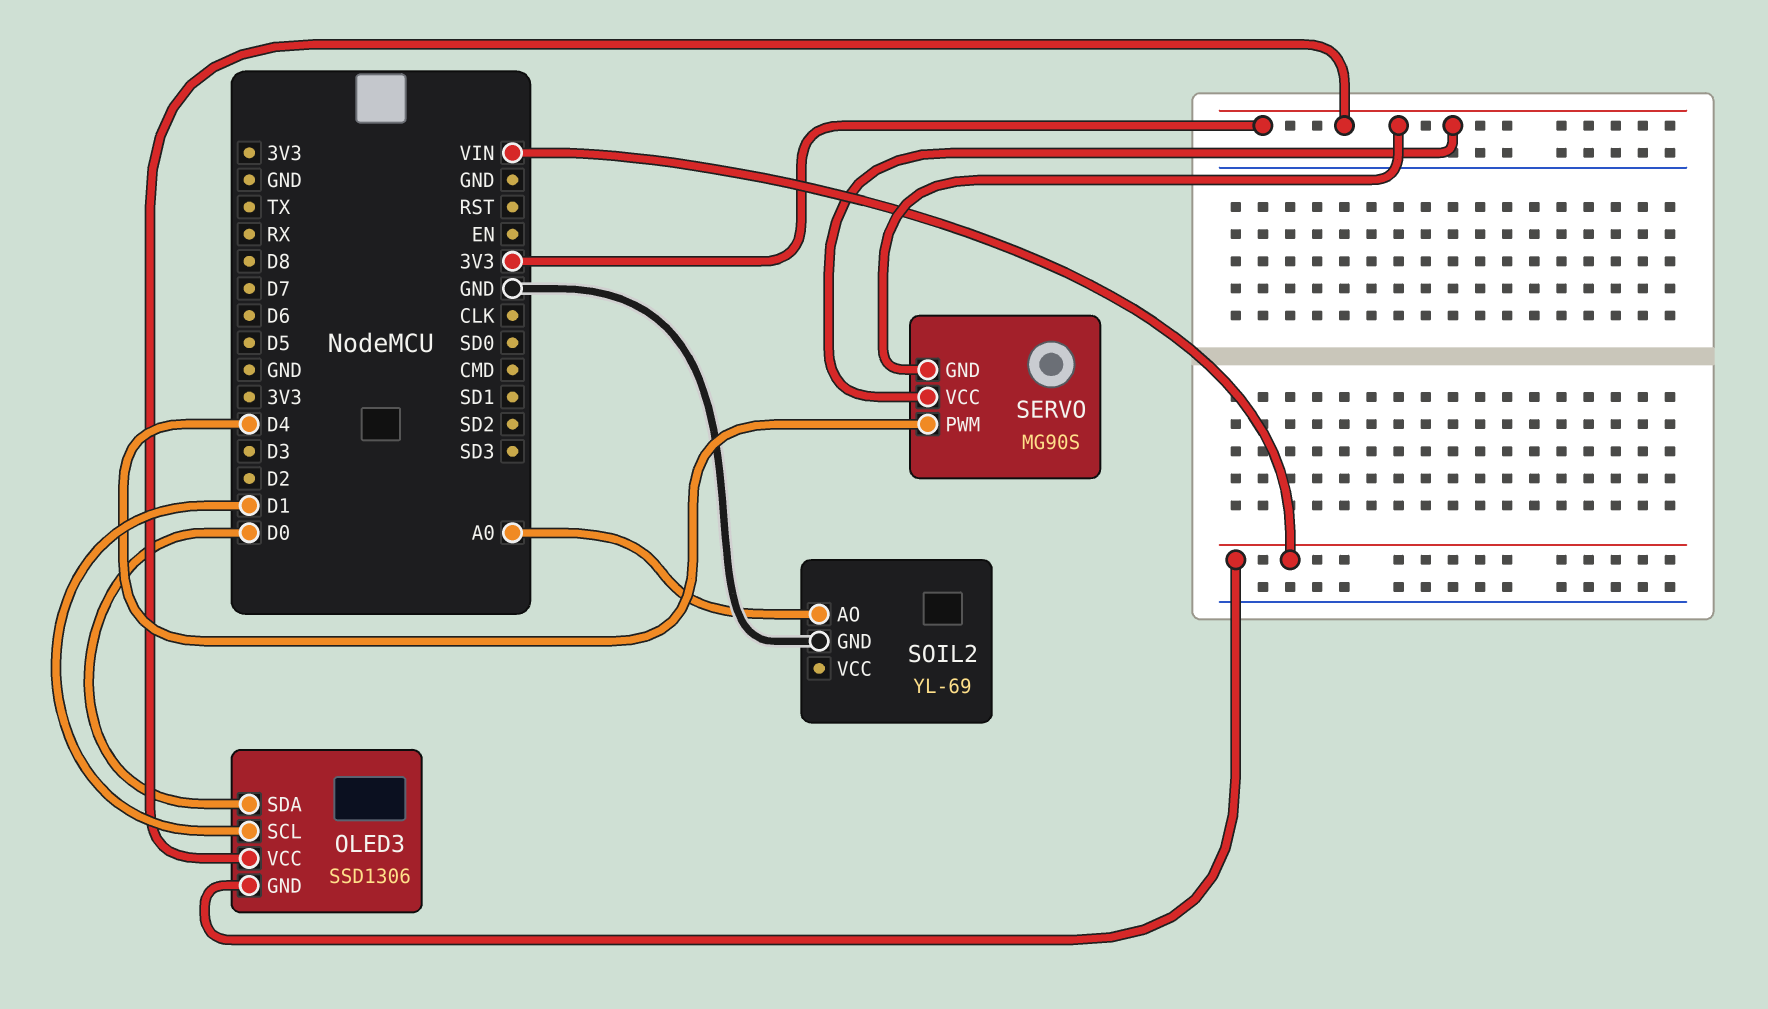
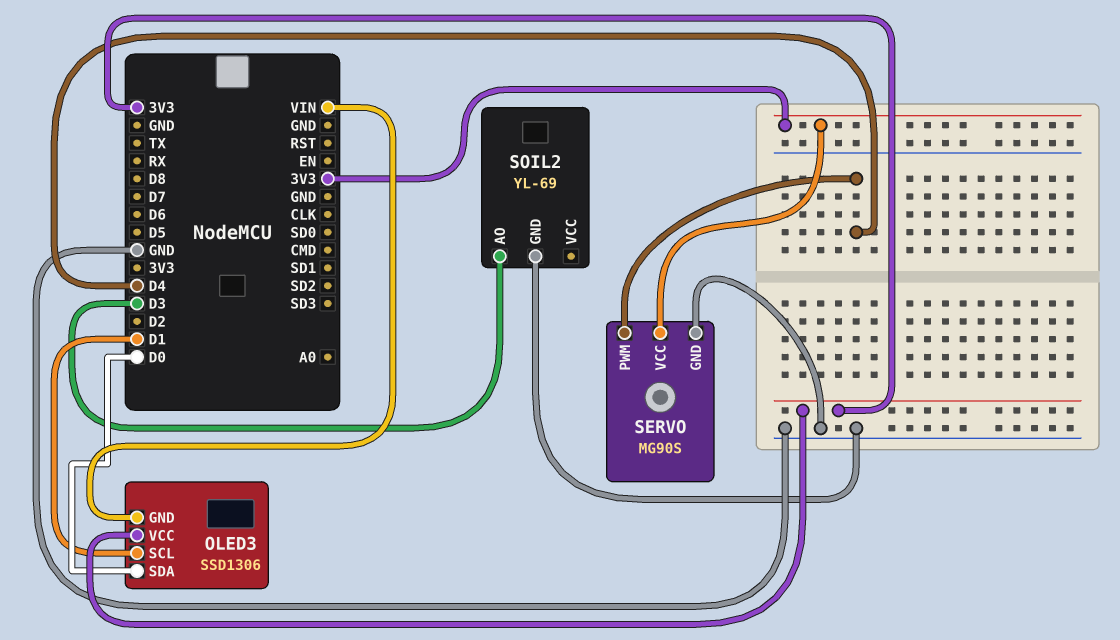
SERVO pin GND: 3V3 -> GND
SOIL2 pin AO: A0 -> D3

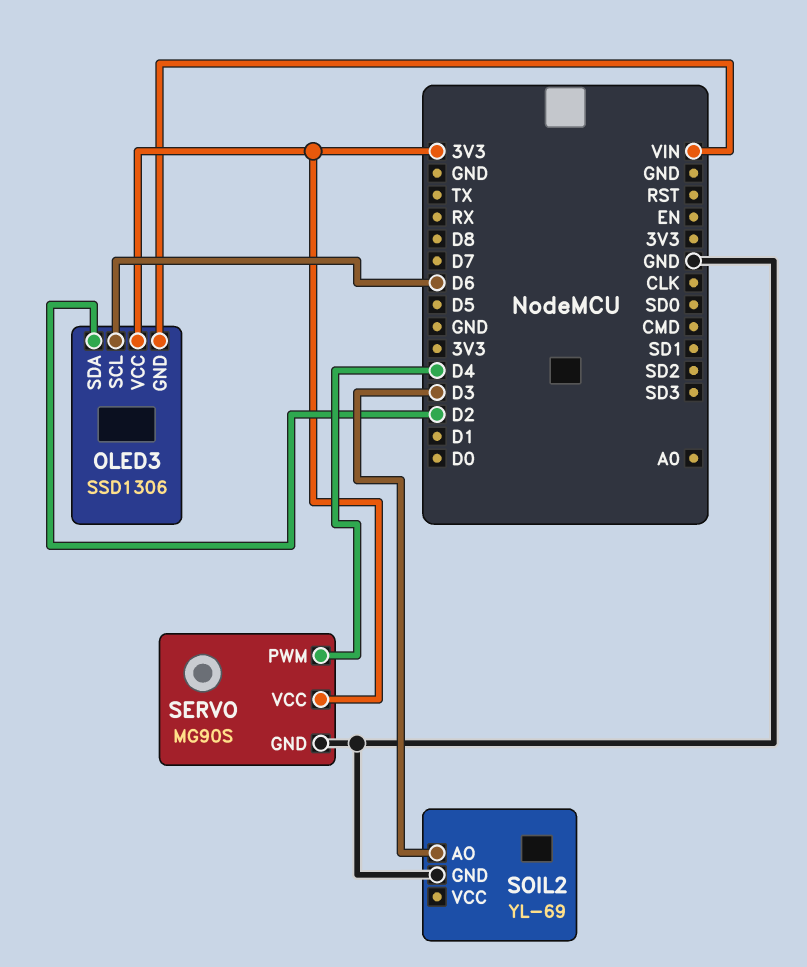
OLED3 pin SCL: D1 -> D6
OLED3 pin SDA: D0 -> D2

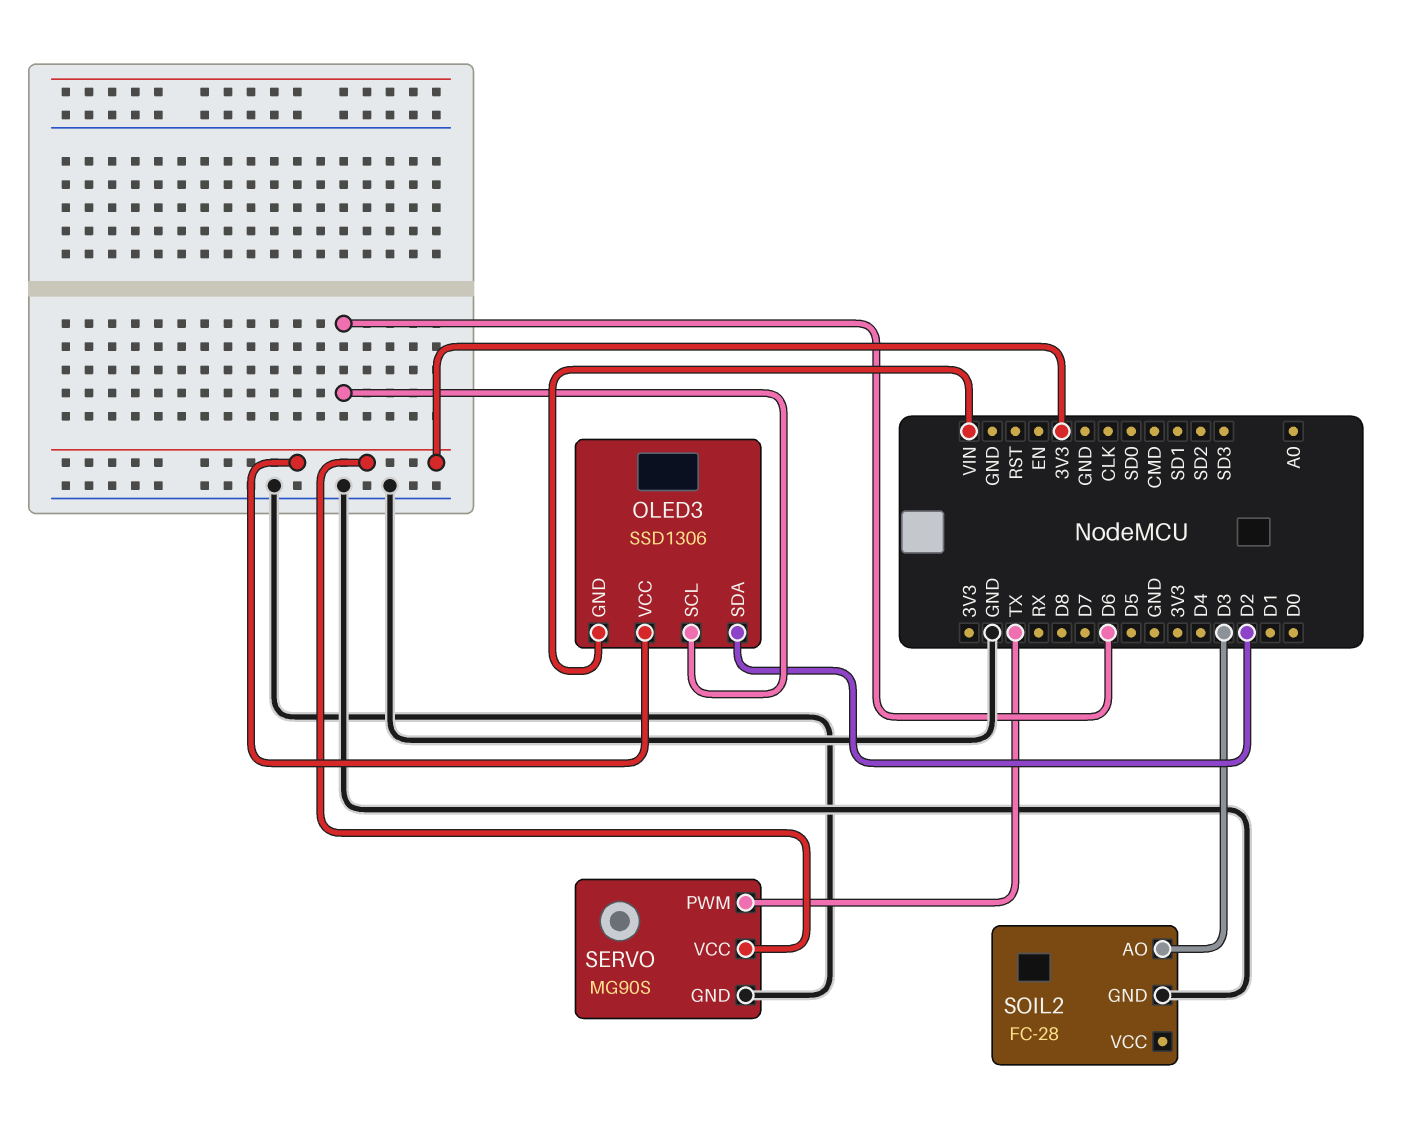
SERVO pin PWM: D4 -> TX
SOIL2: YL-69 -> FC-28

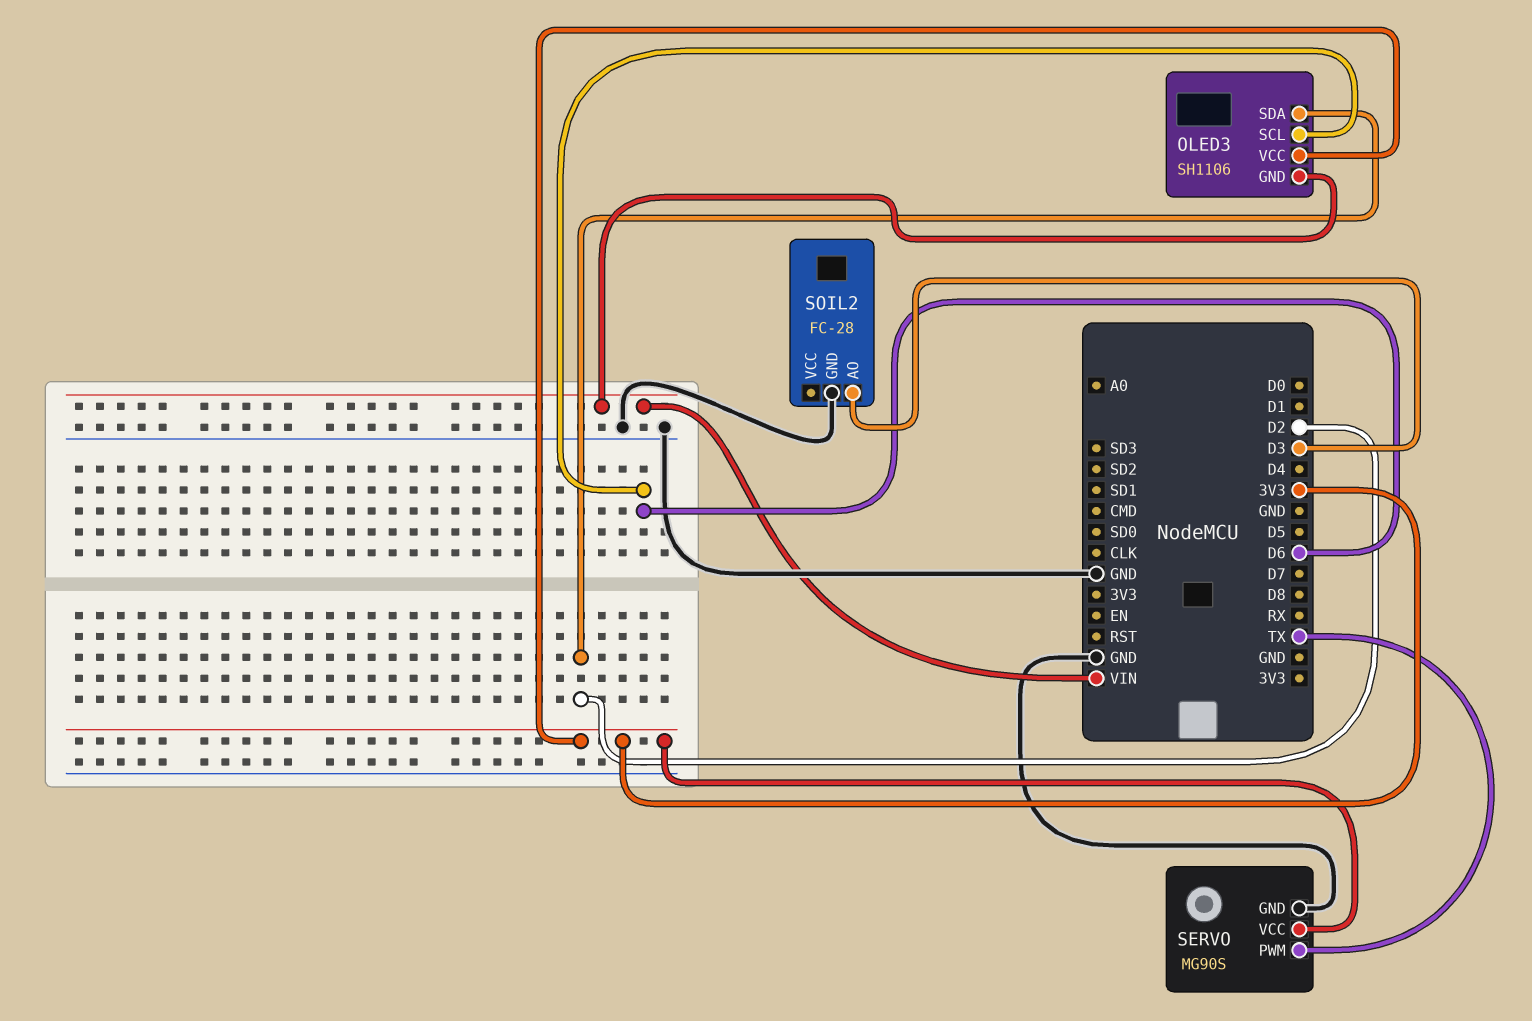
OLED3: SSD1306 -> SH1106

